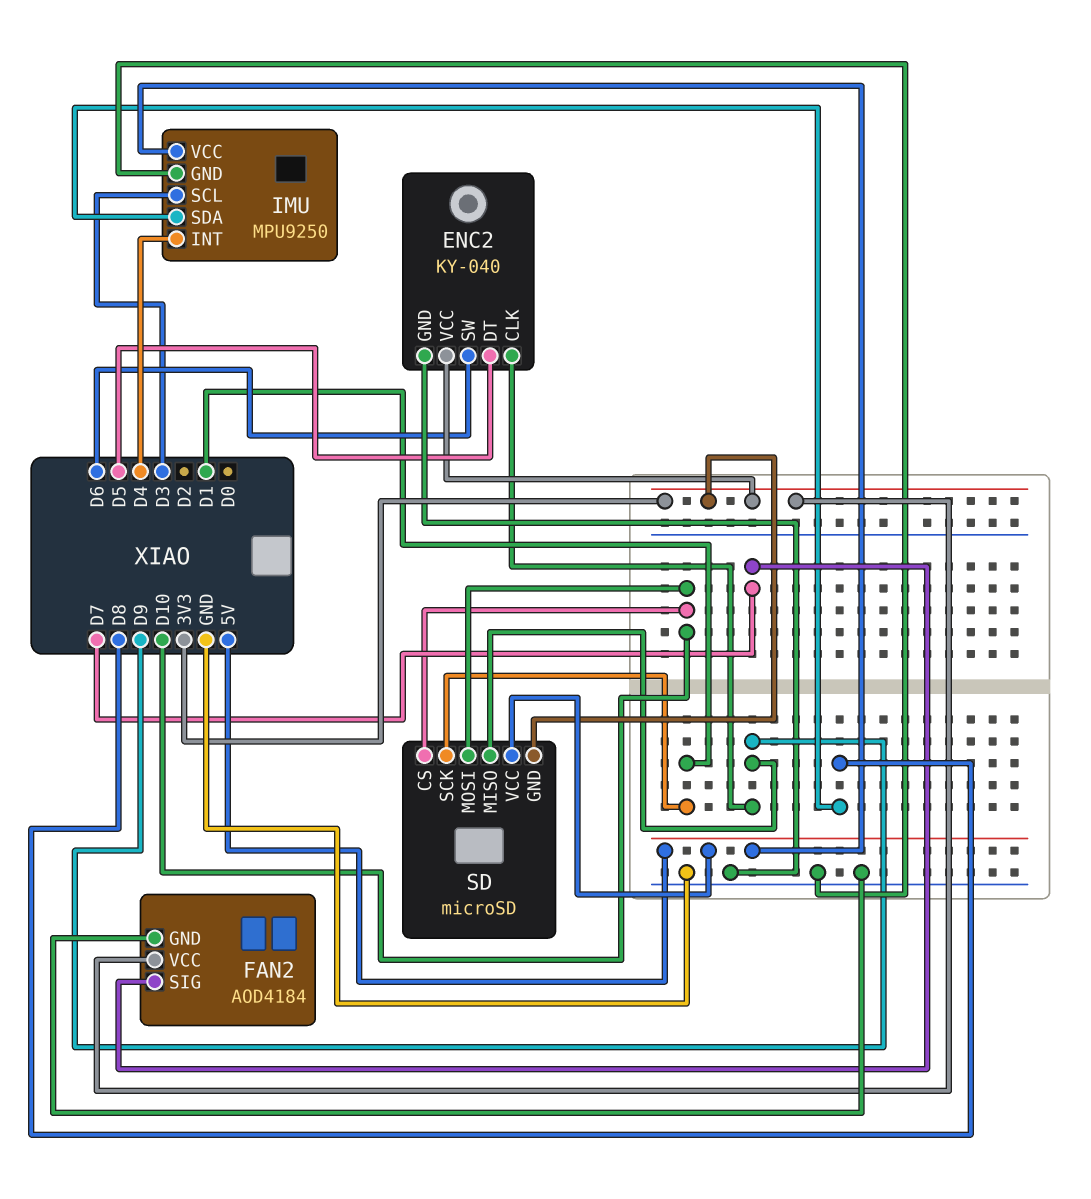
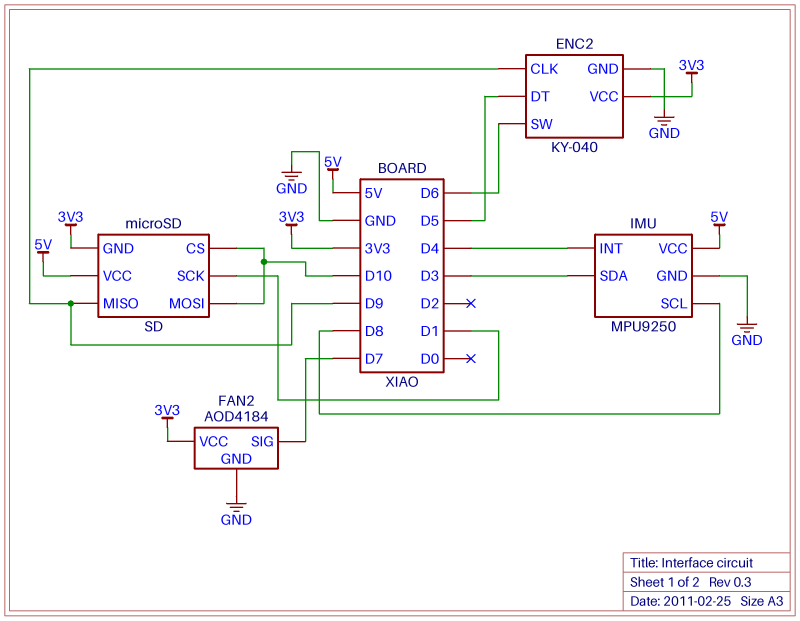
IMU pin SCL: D3 -> D8
IMU pin SDA: D8 -> D3

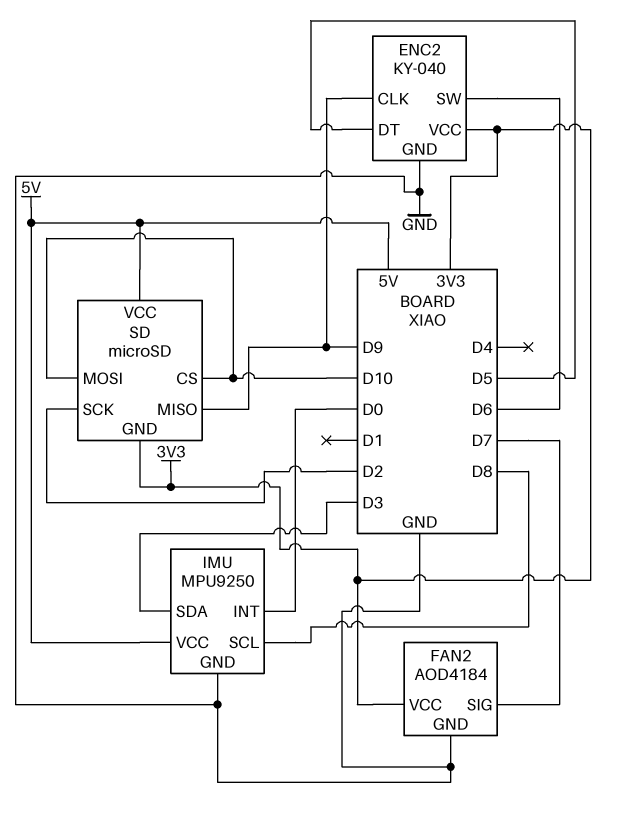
IMU pin INT: D4 -> D0
SD pin SCK: D1 -> D2

